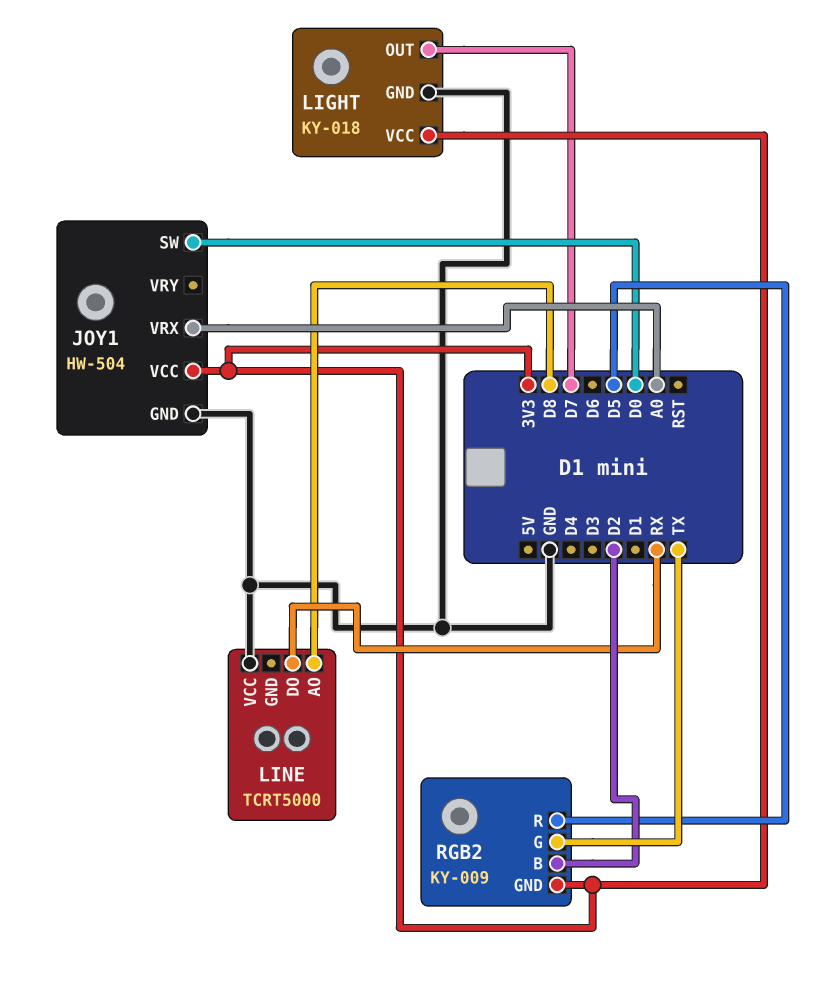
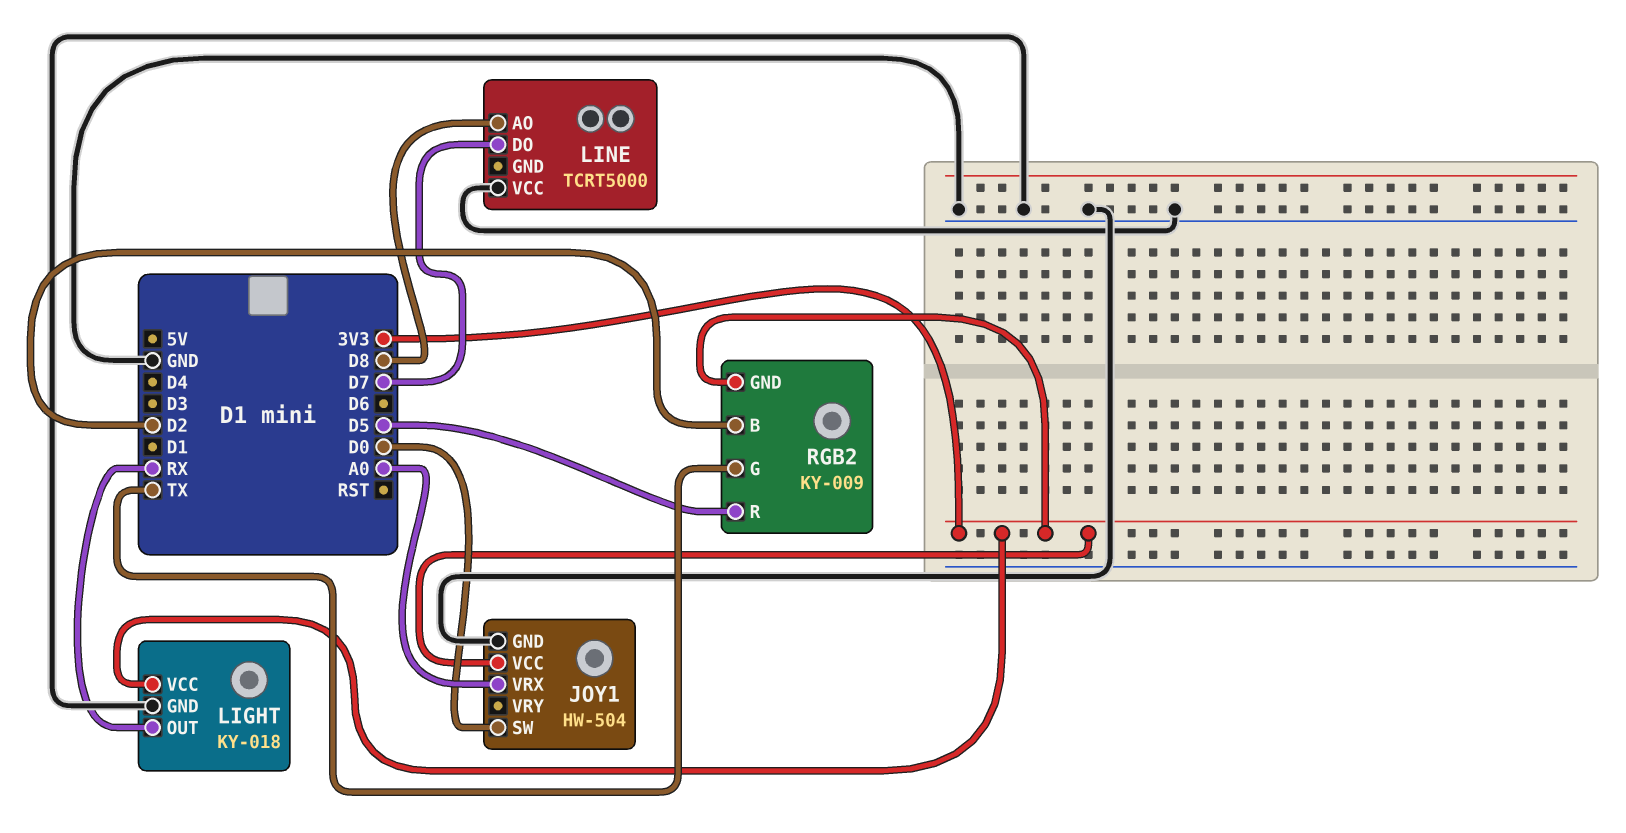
LIGHT pin OUT: D7 -> RX
LINE pin DO: RX -> D7

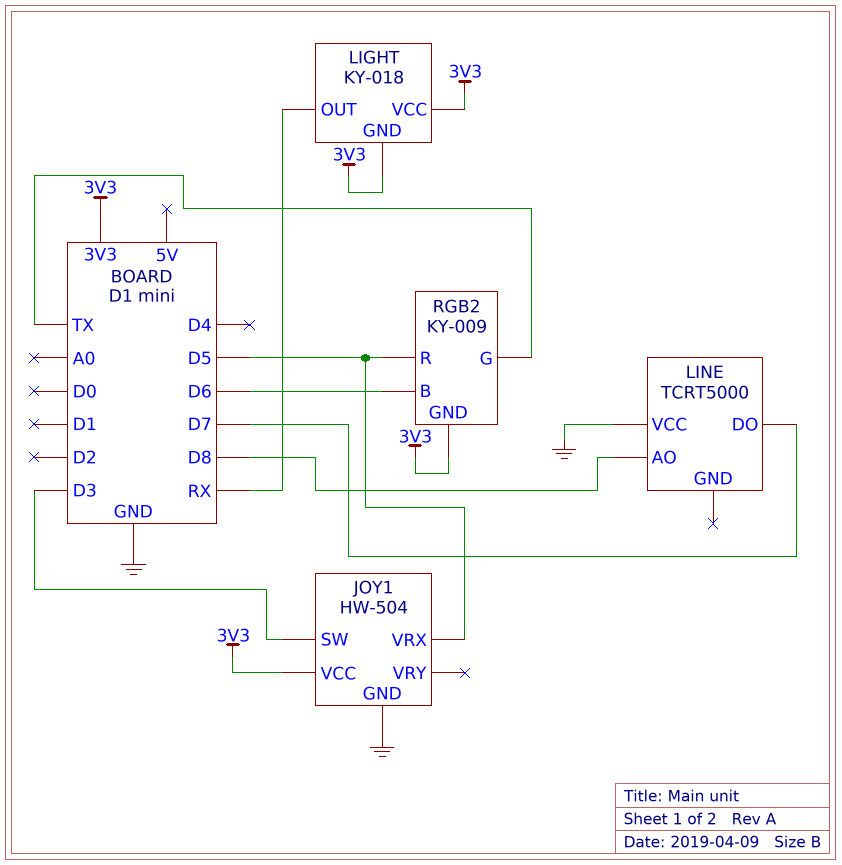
JOY1 pin SW: D0 -> D3
JOY1 pin VRX: A0 -> D5
LIGHT pin GND: GND -> 3V3
RGB2 pin B: D2 -> D6

